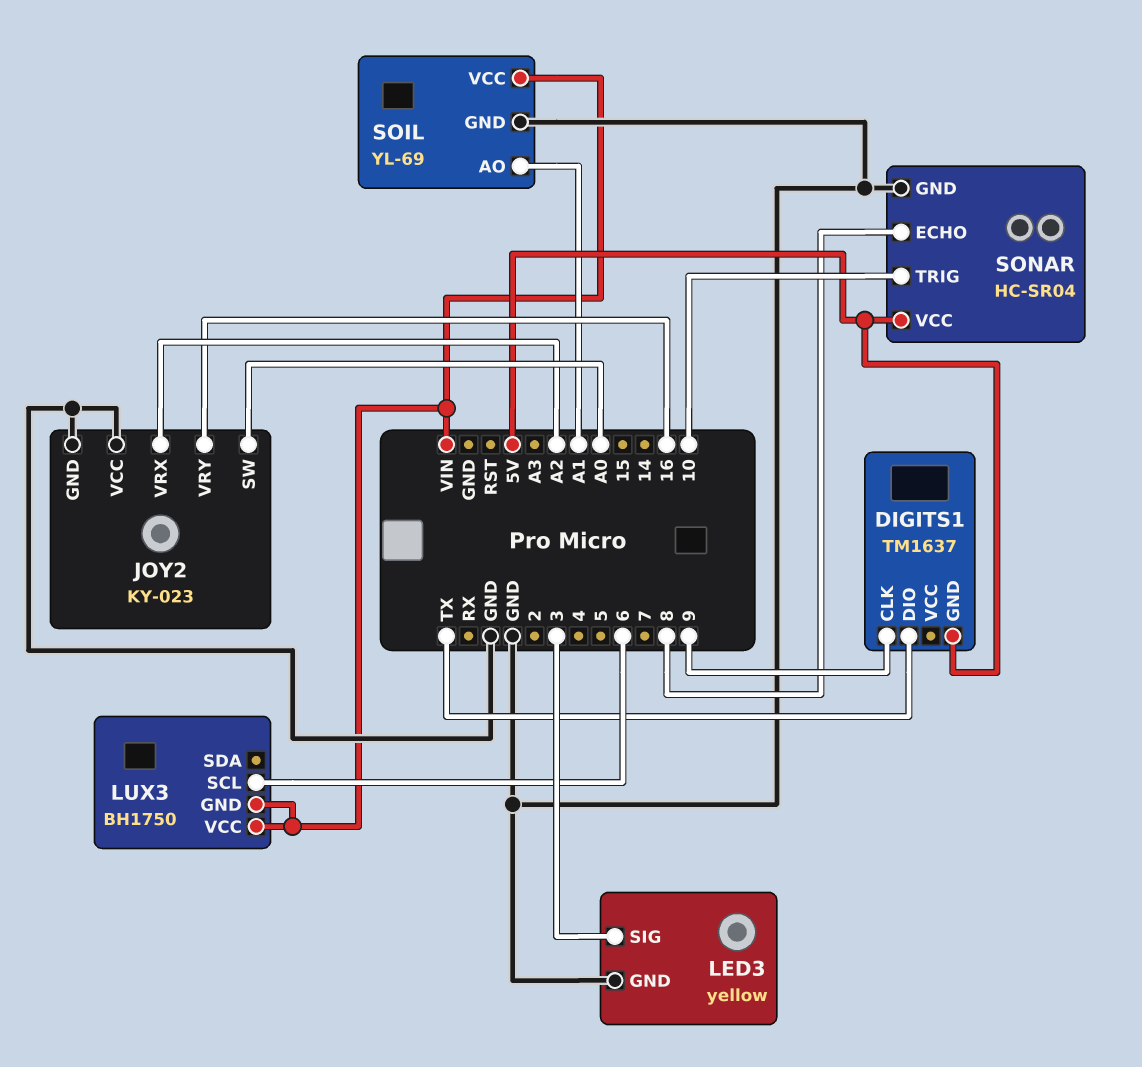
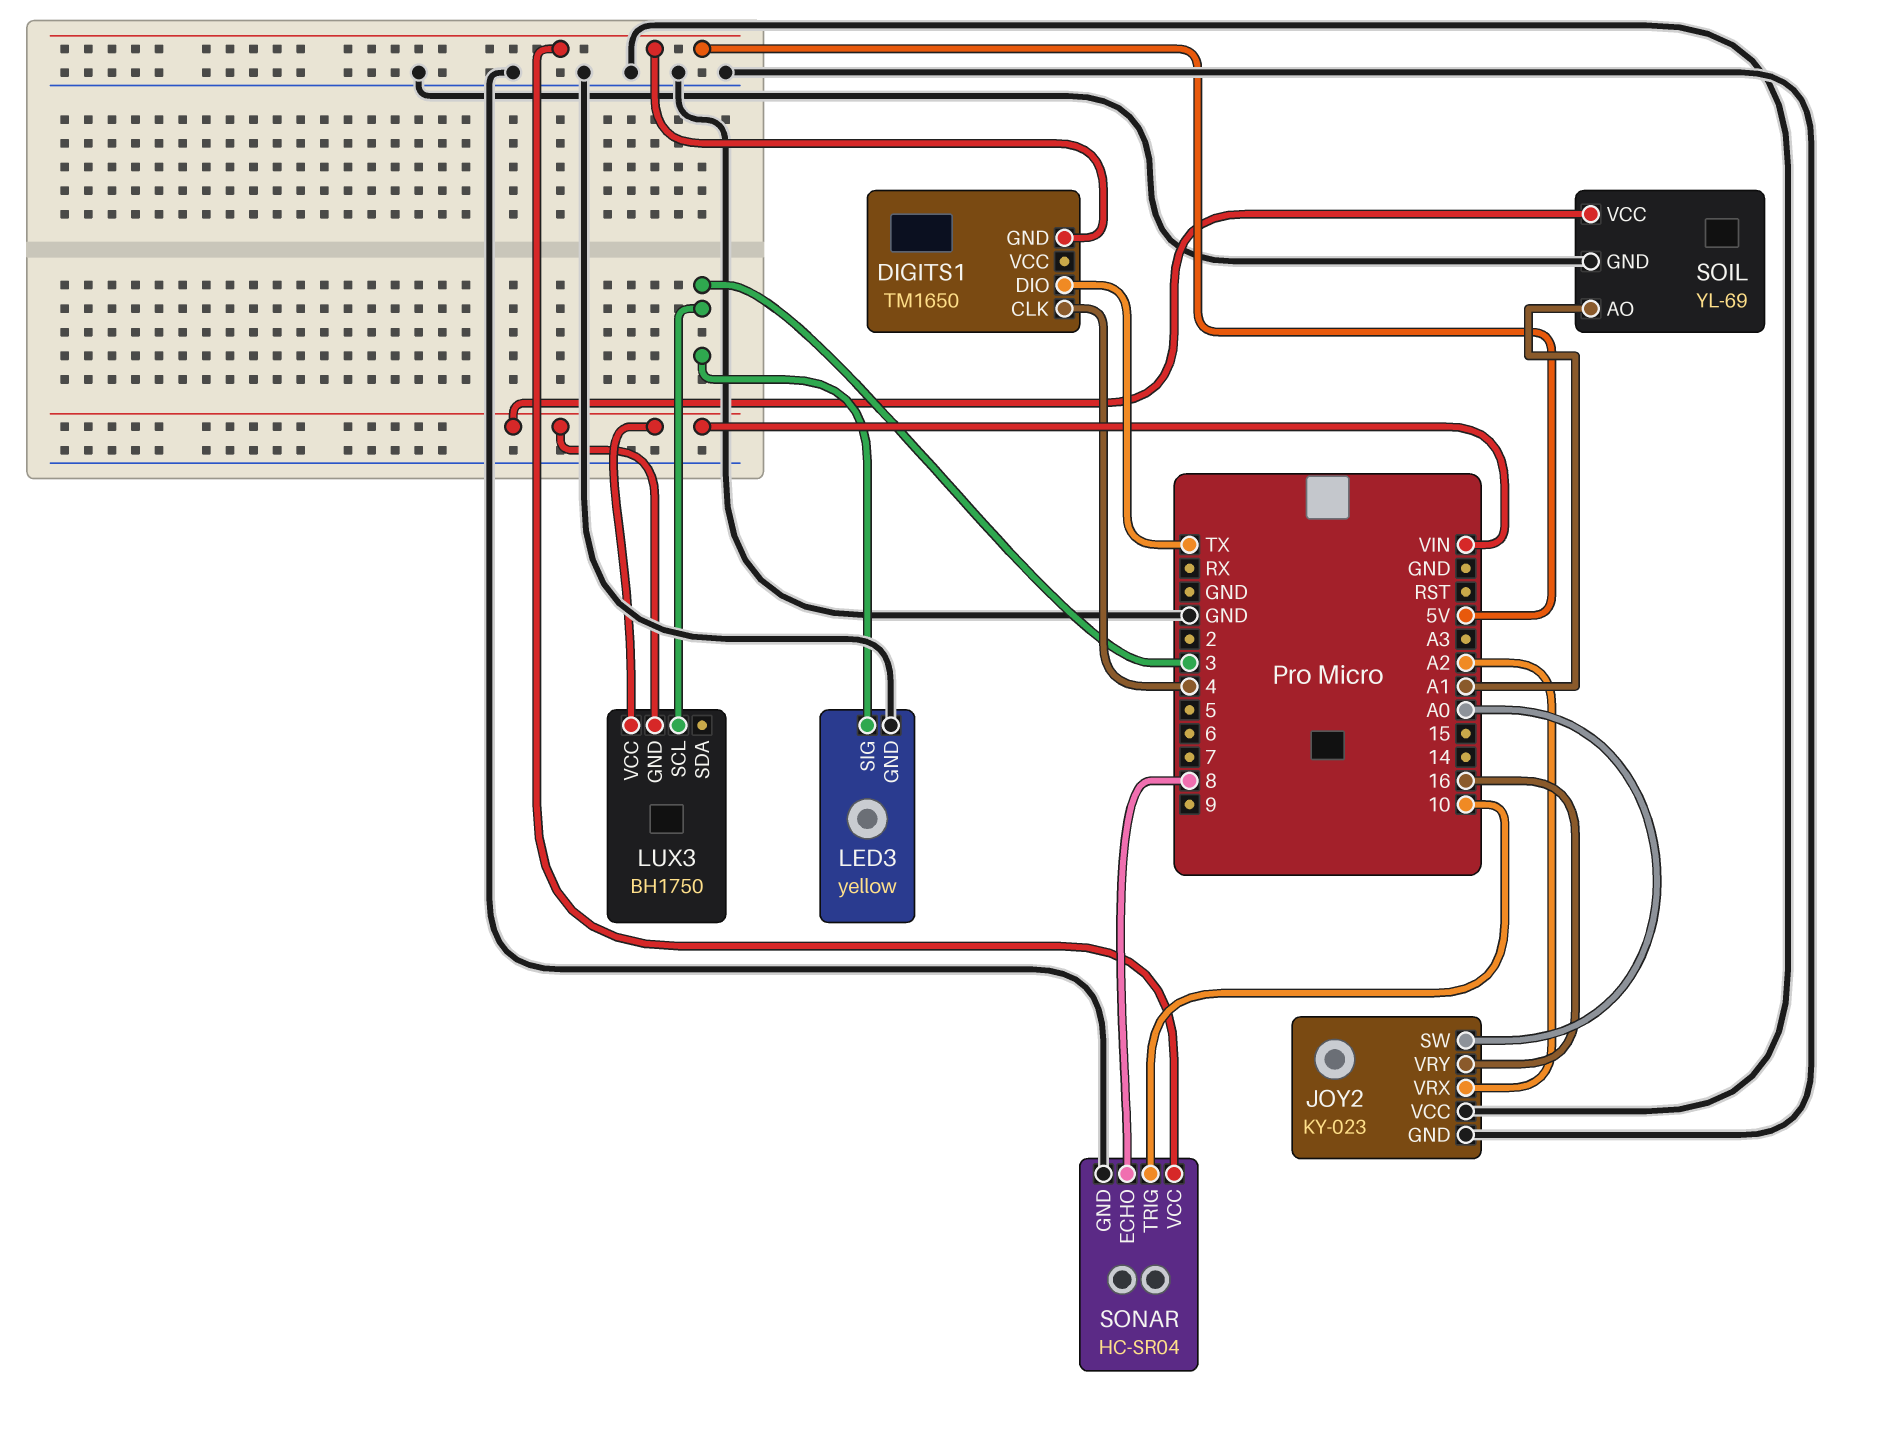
DIGITS1: TM1637 -> TM1650
DIGITS1 pin CLK: 9 -> 4
LUX3 pin SCL: 6 -> 3

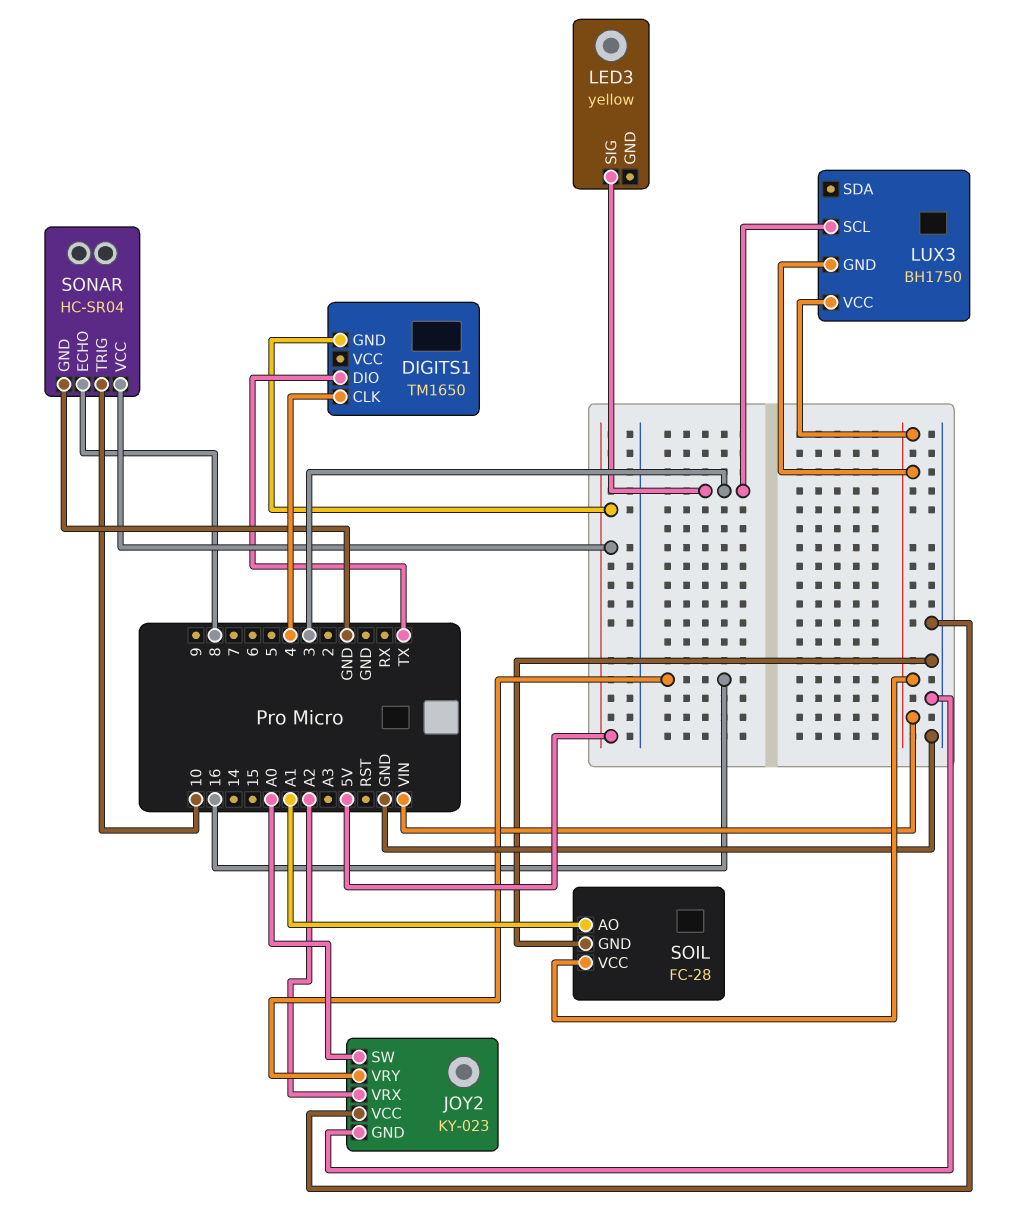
LED3 pin GND: GND -> none
SOIL: YL-69 -> FC-28

